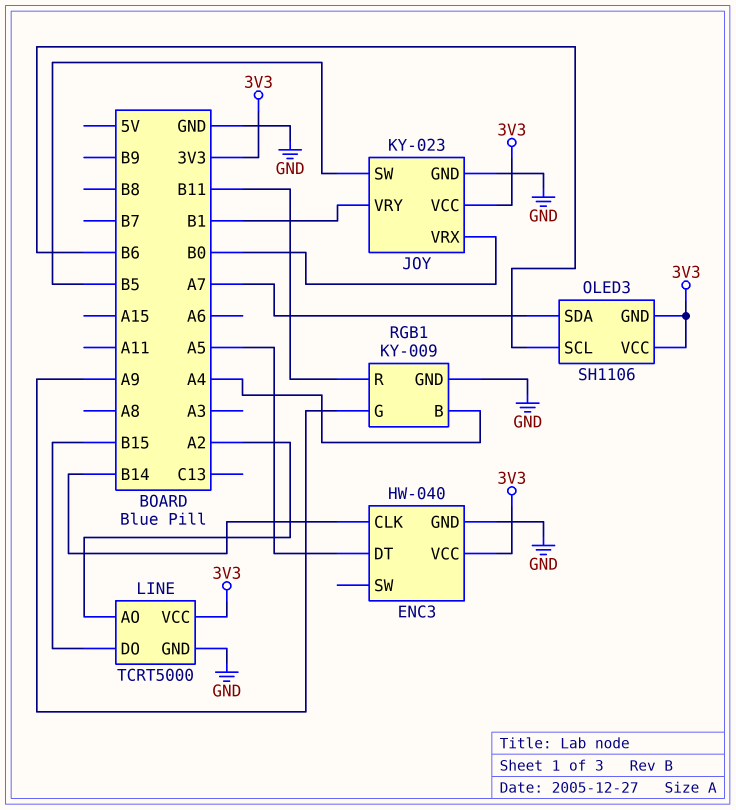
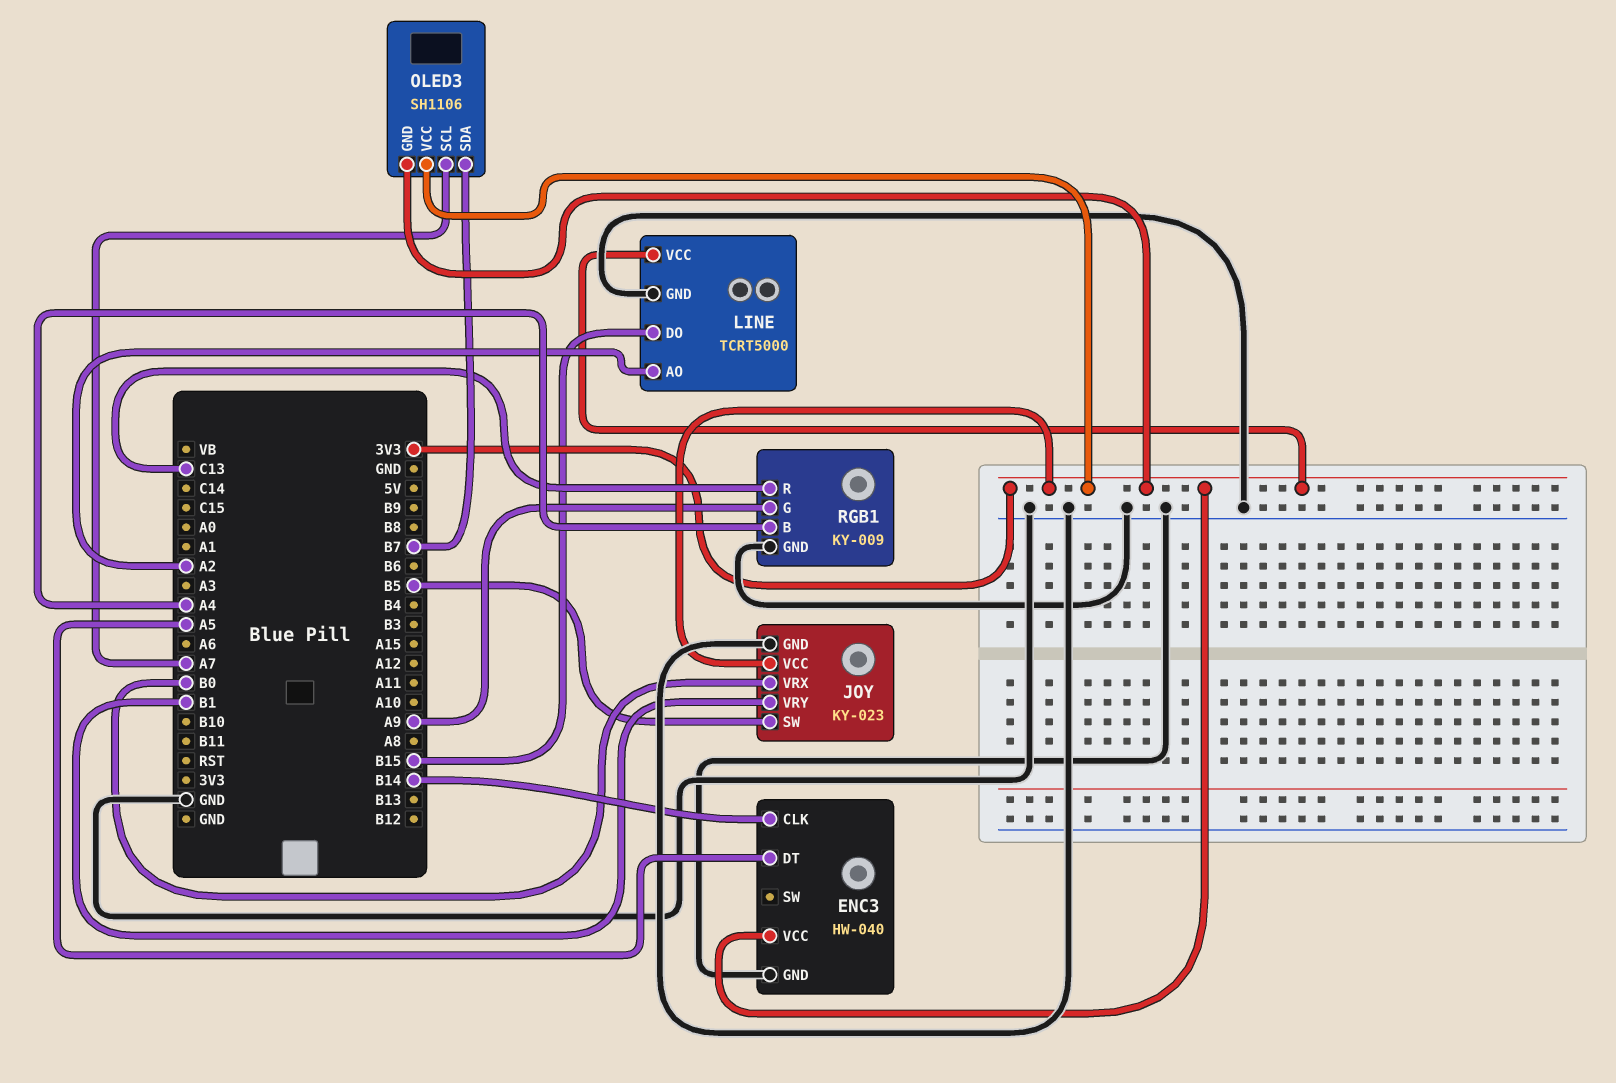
OLED3 pin SCL: B6 -> A7
OLED3 pin SDA: A7 -> B7
RGB1 pin R: B11 -> C13

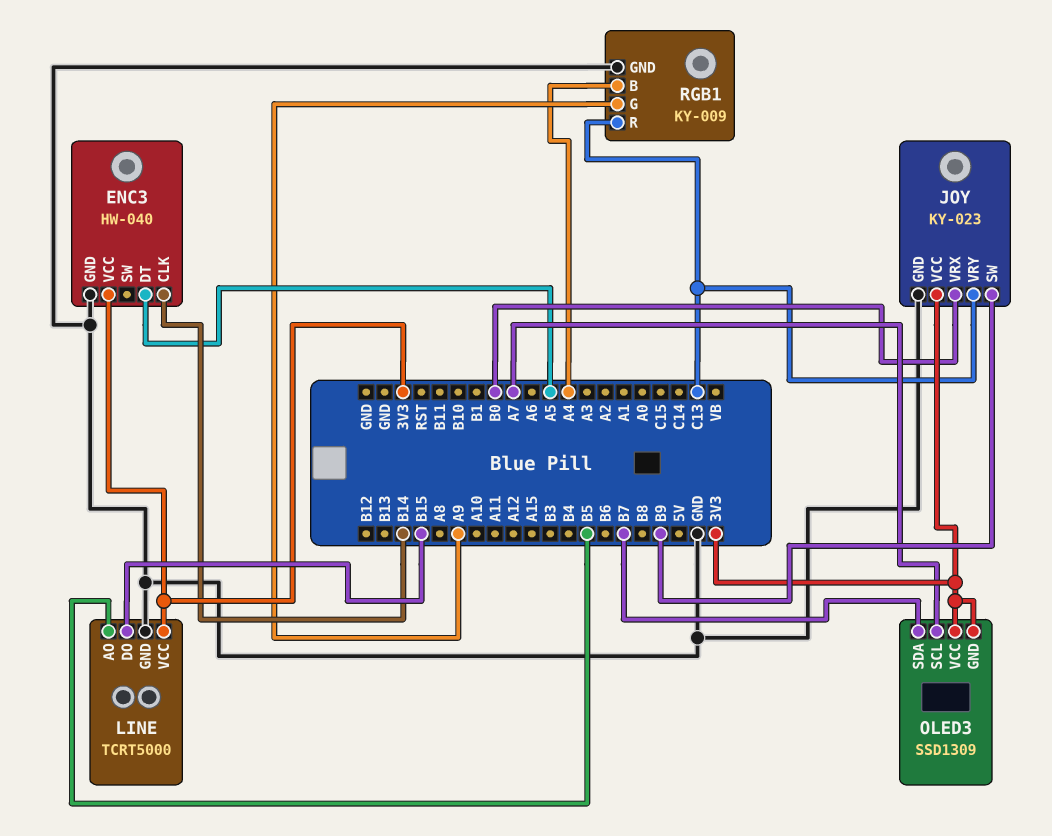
JOY pin SW: B5 -> B9
JOY pin VRY: B1 -> C13
LINE pin AO: A2 -> B5
OLED3: SH1106 -> SSD1309

